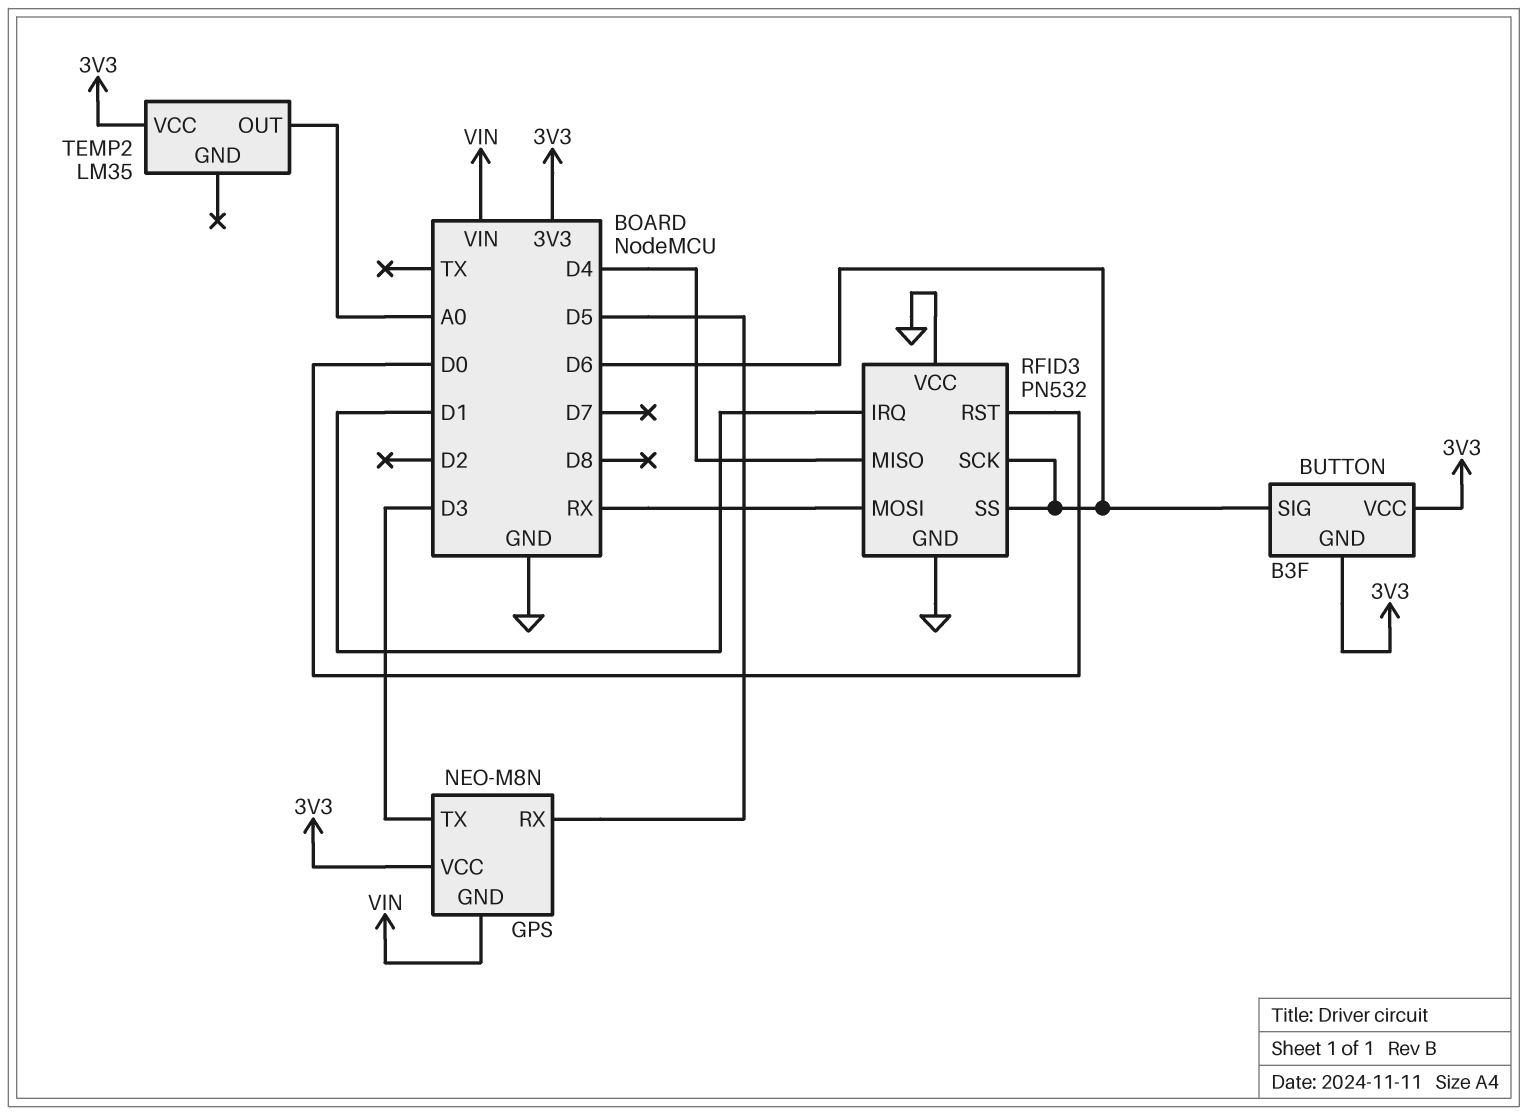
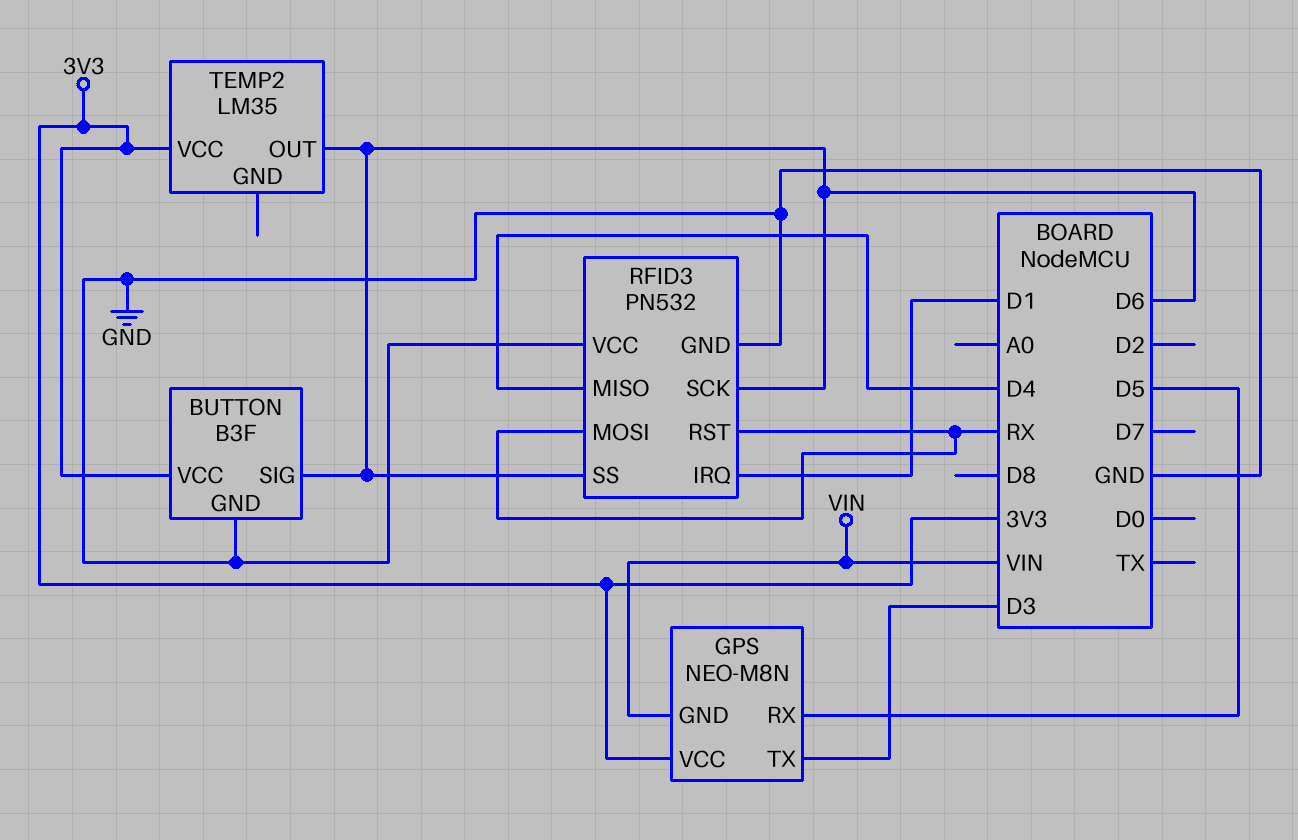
BUTTON pin GND: 3V3 -> GND
RFID3 pin RST: D0 -> RX
TEMP2 pin OUT: A0 -> D6

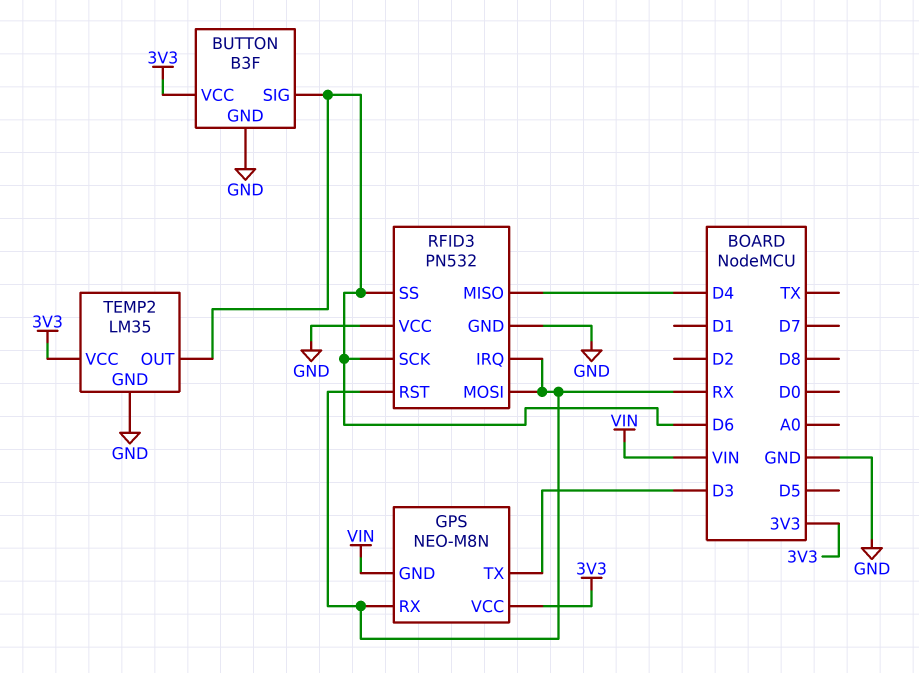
GPS pin RX: D5 -> RX
RFID3 pin IRQ: D1 -> RX
TEMP2 pin GND: none -> GND

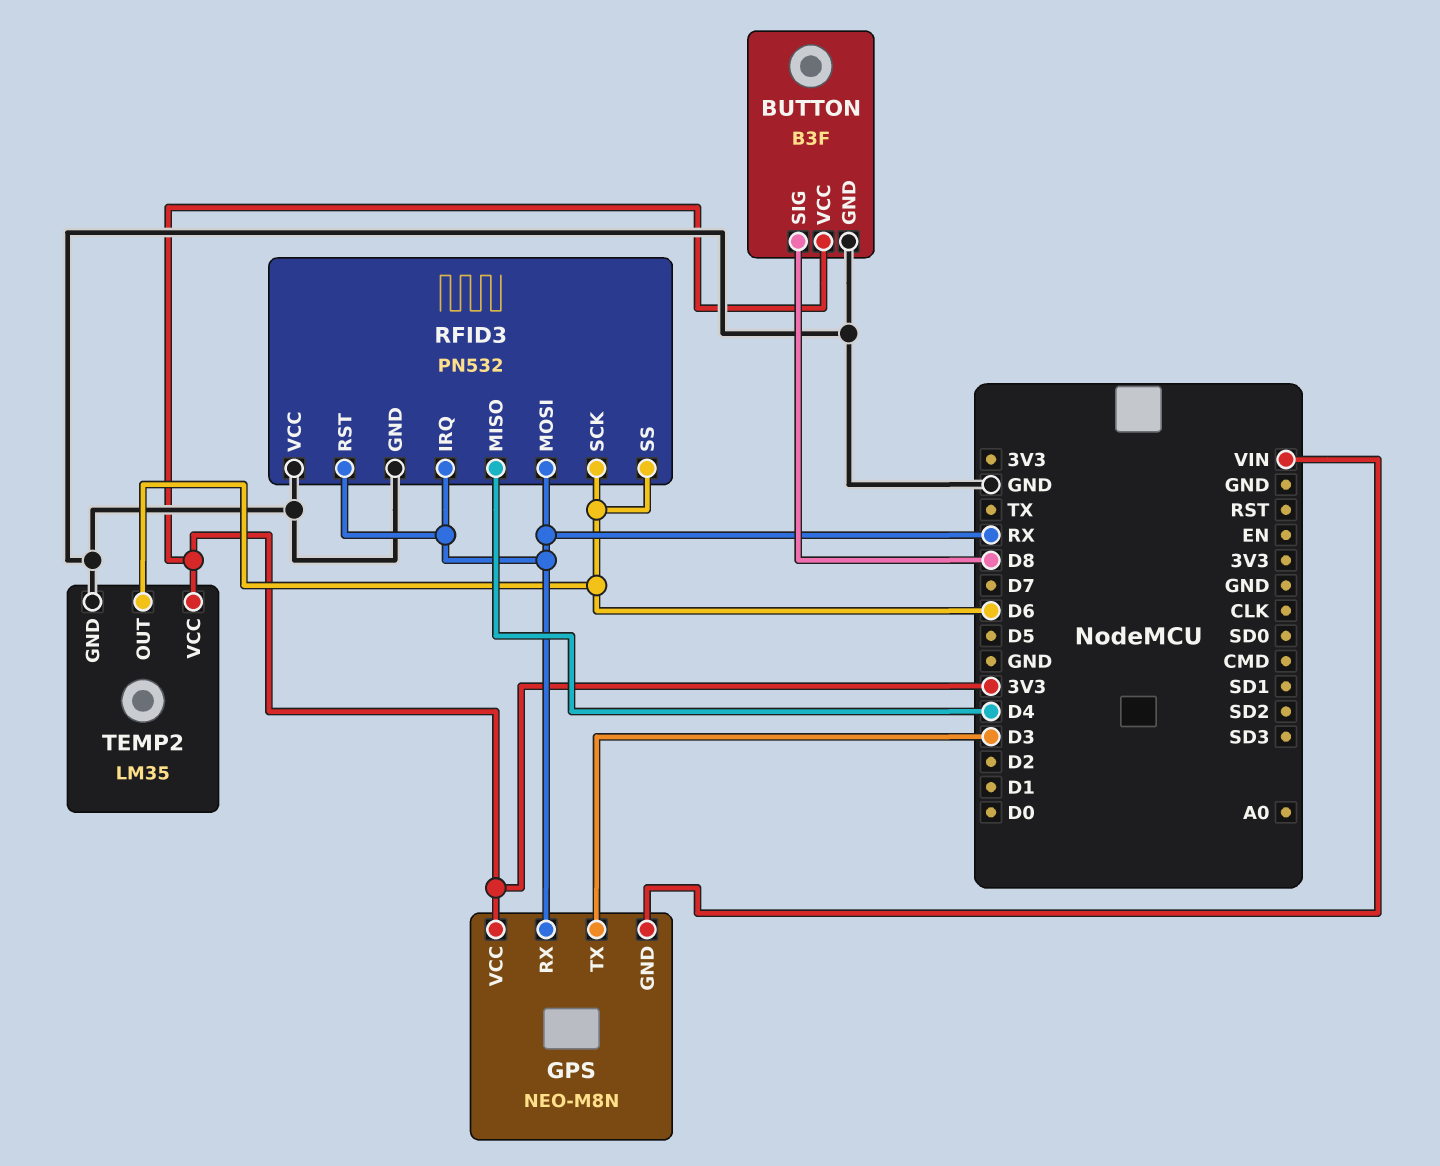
BUTTON pin SIG: D6 -> D8

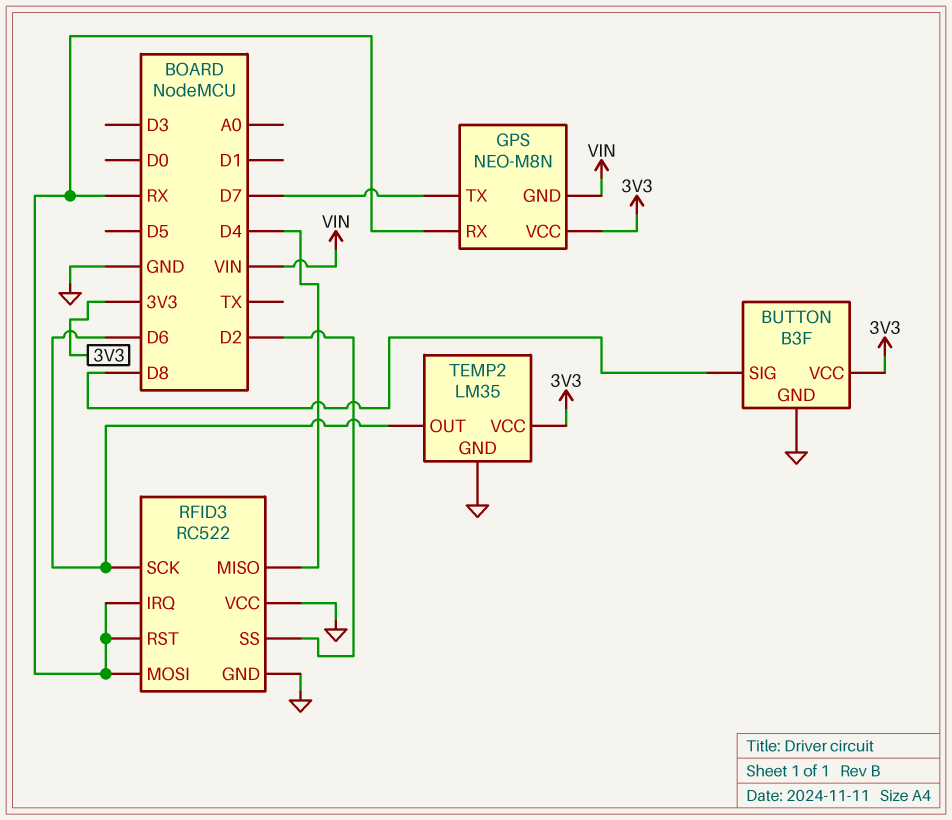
GPS pin TX: D3 -> D7
RFID3: PN532 -> RC522
RFID3 pin SS: D6 -> D2

